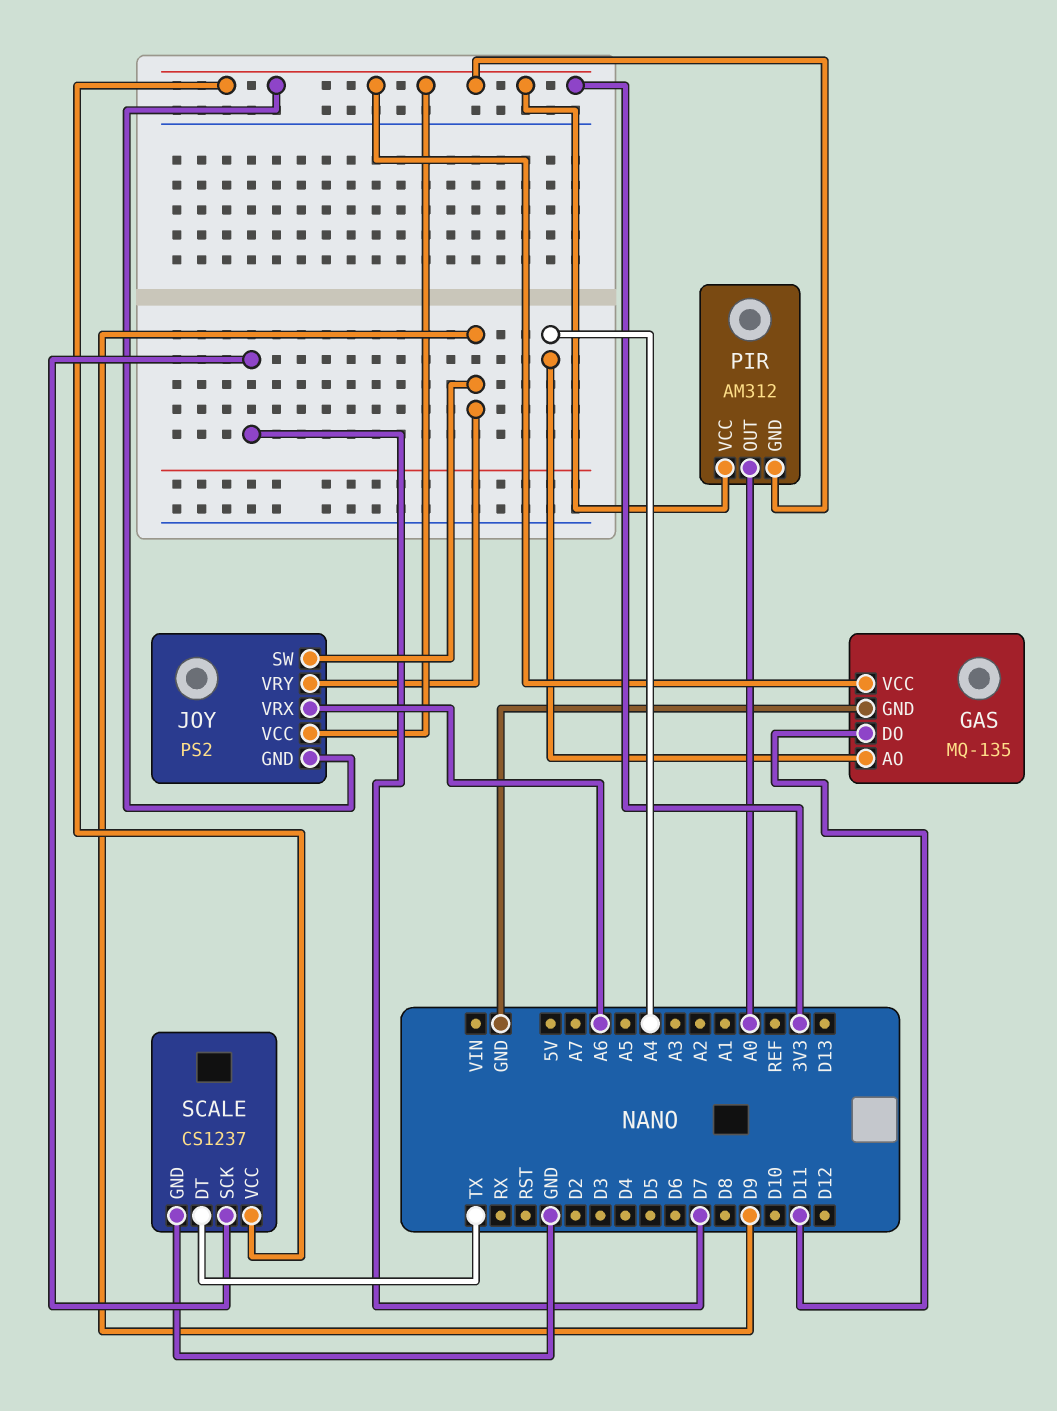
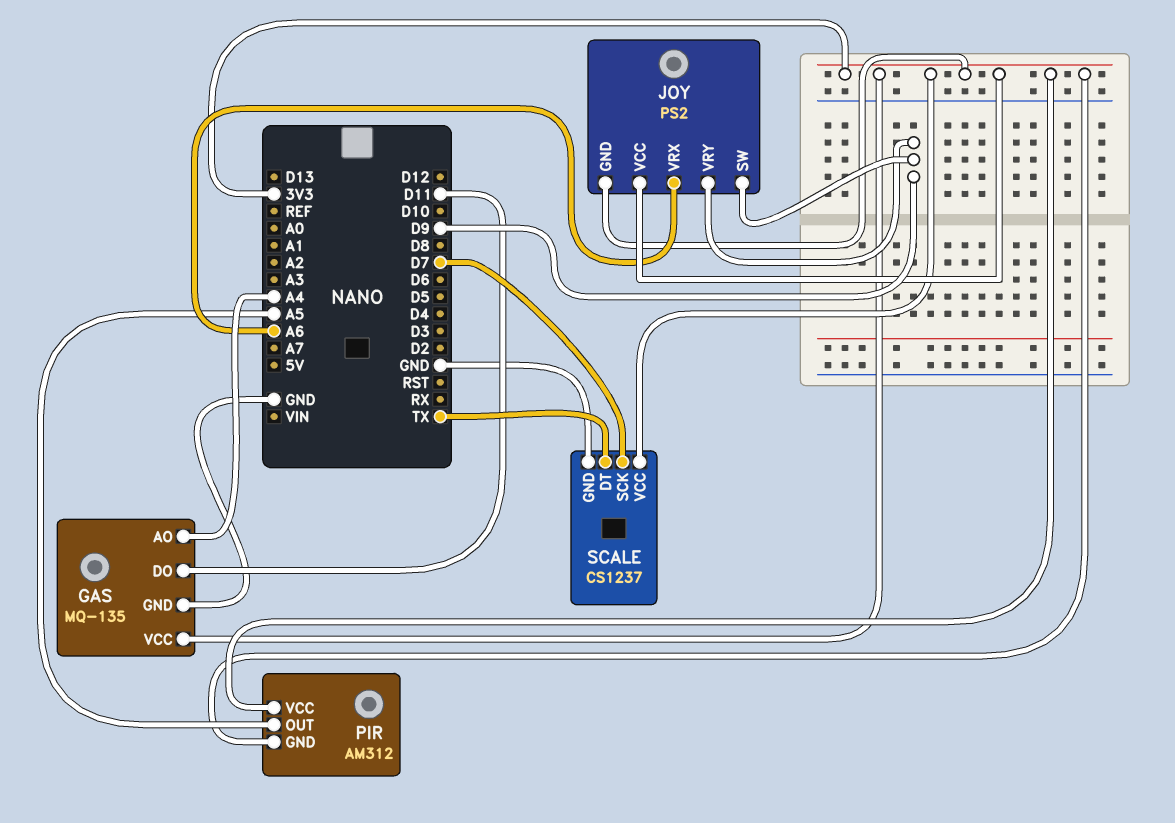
PIR pin OUT: A0 -> A5

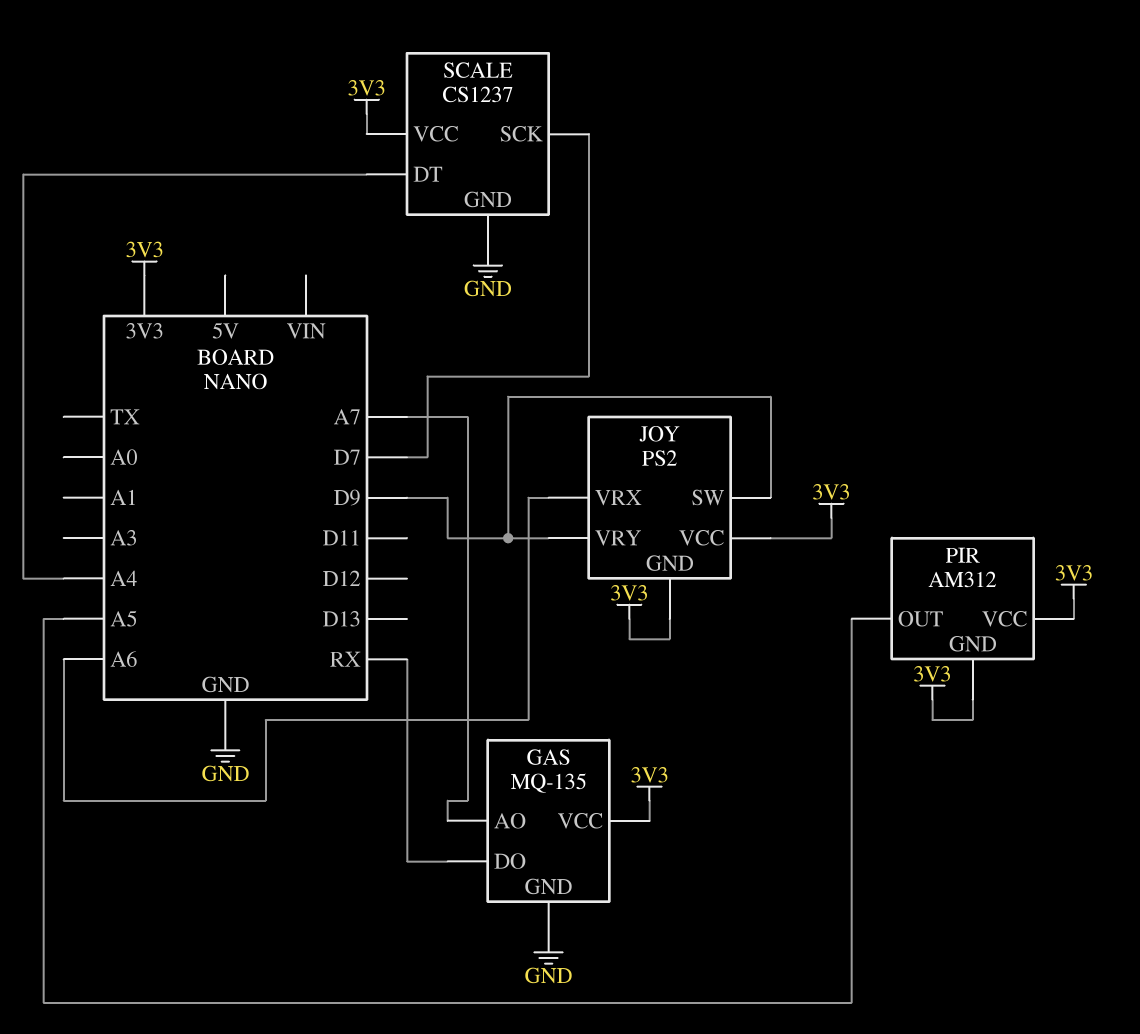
GAS pin AO: A4 -> A7
GAS pin DO: D11 -> RX
SCALE pin DT: TX -> A4

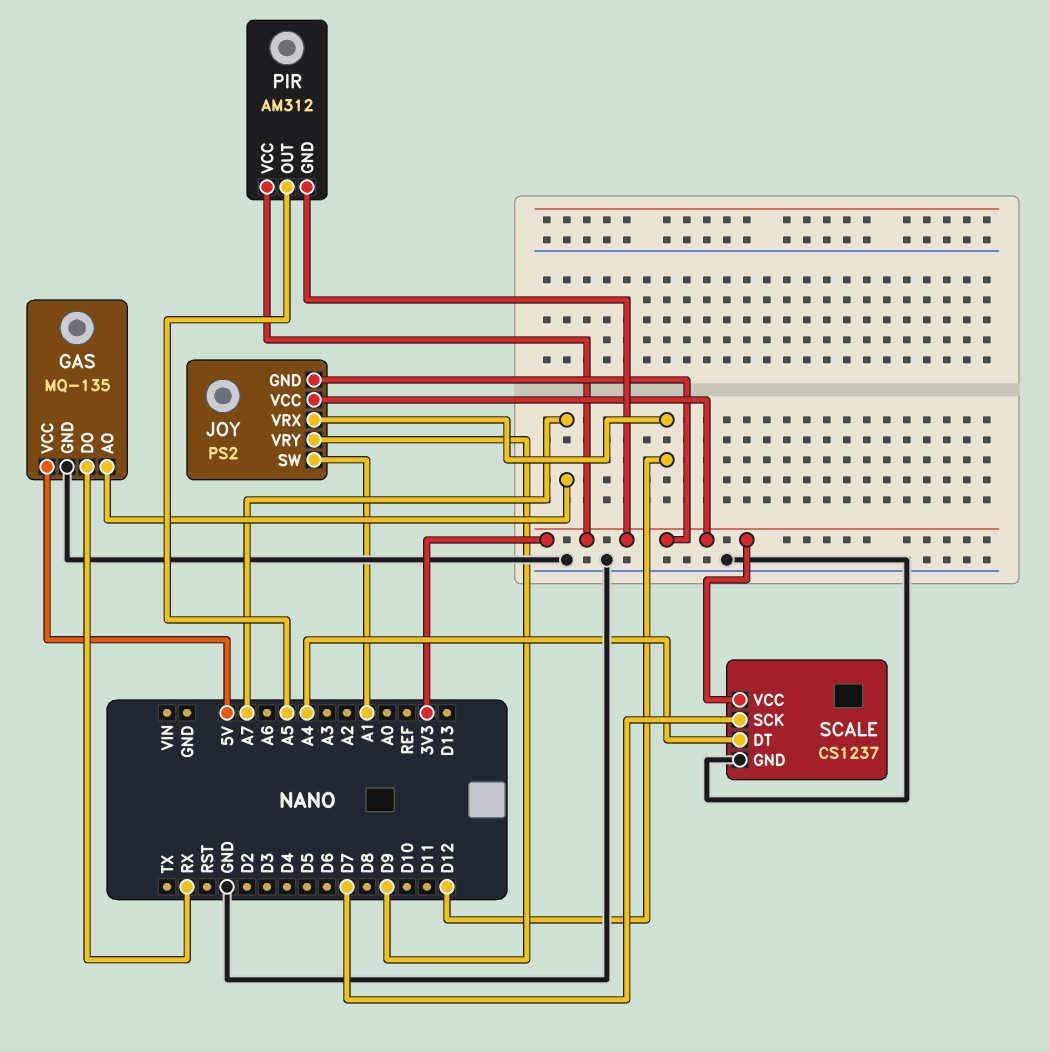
GAS pin VCC: 3V3 -> 5V
JOY pin SW: D9 -> A1
JOY pin VRX: A6 -> D12

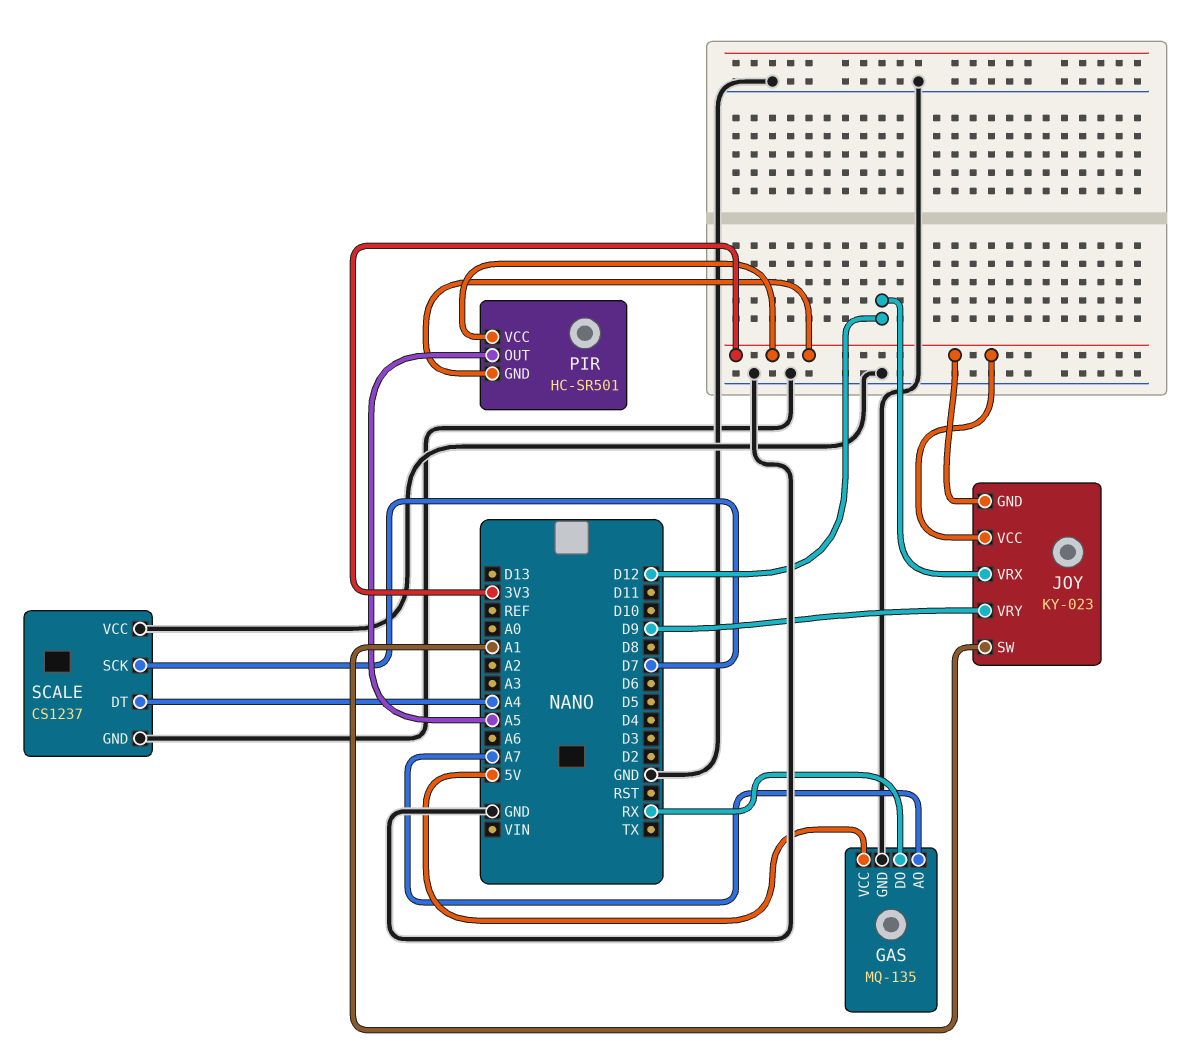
JOY: PS2 -> KY-023
PIR: AM312 -> HC-SR501
SCALE pin VCC: 3V3 -> GND

